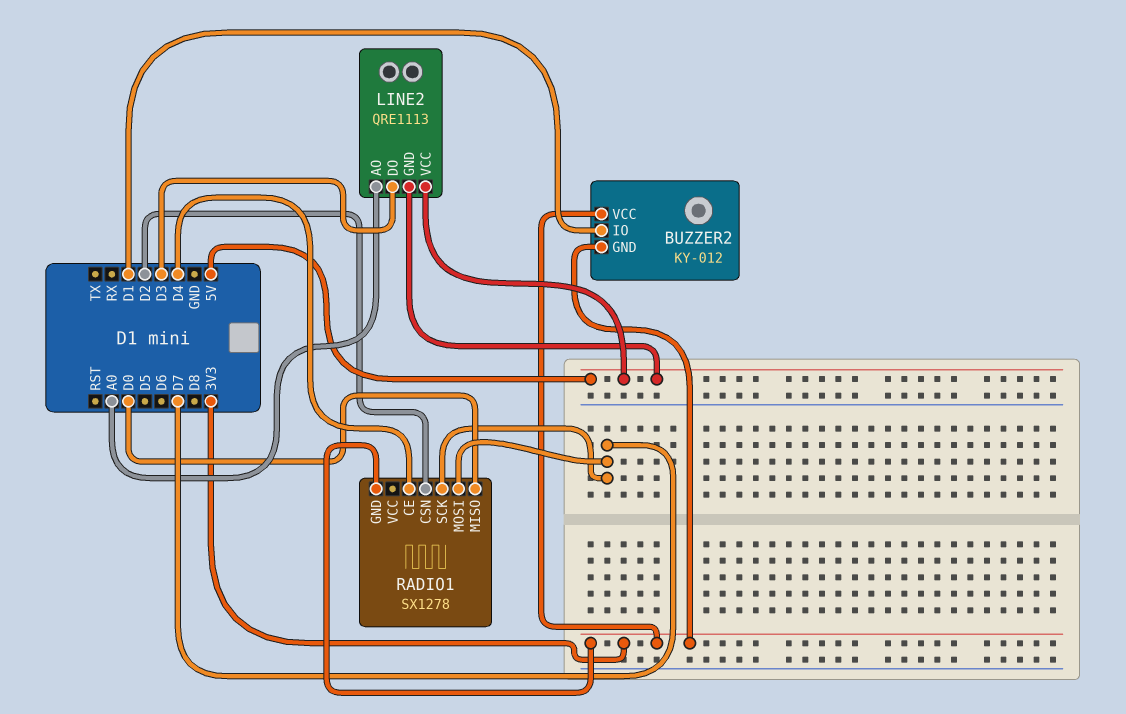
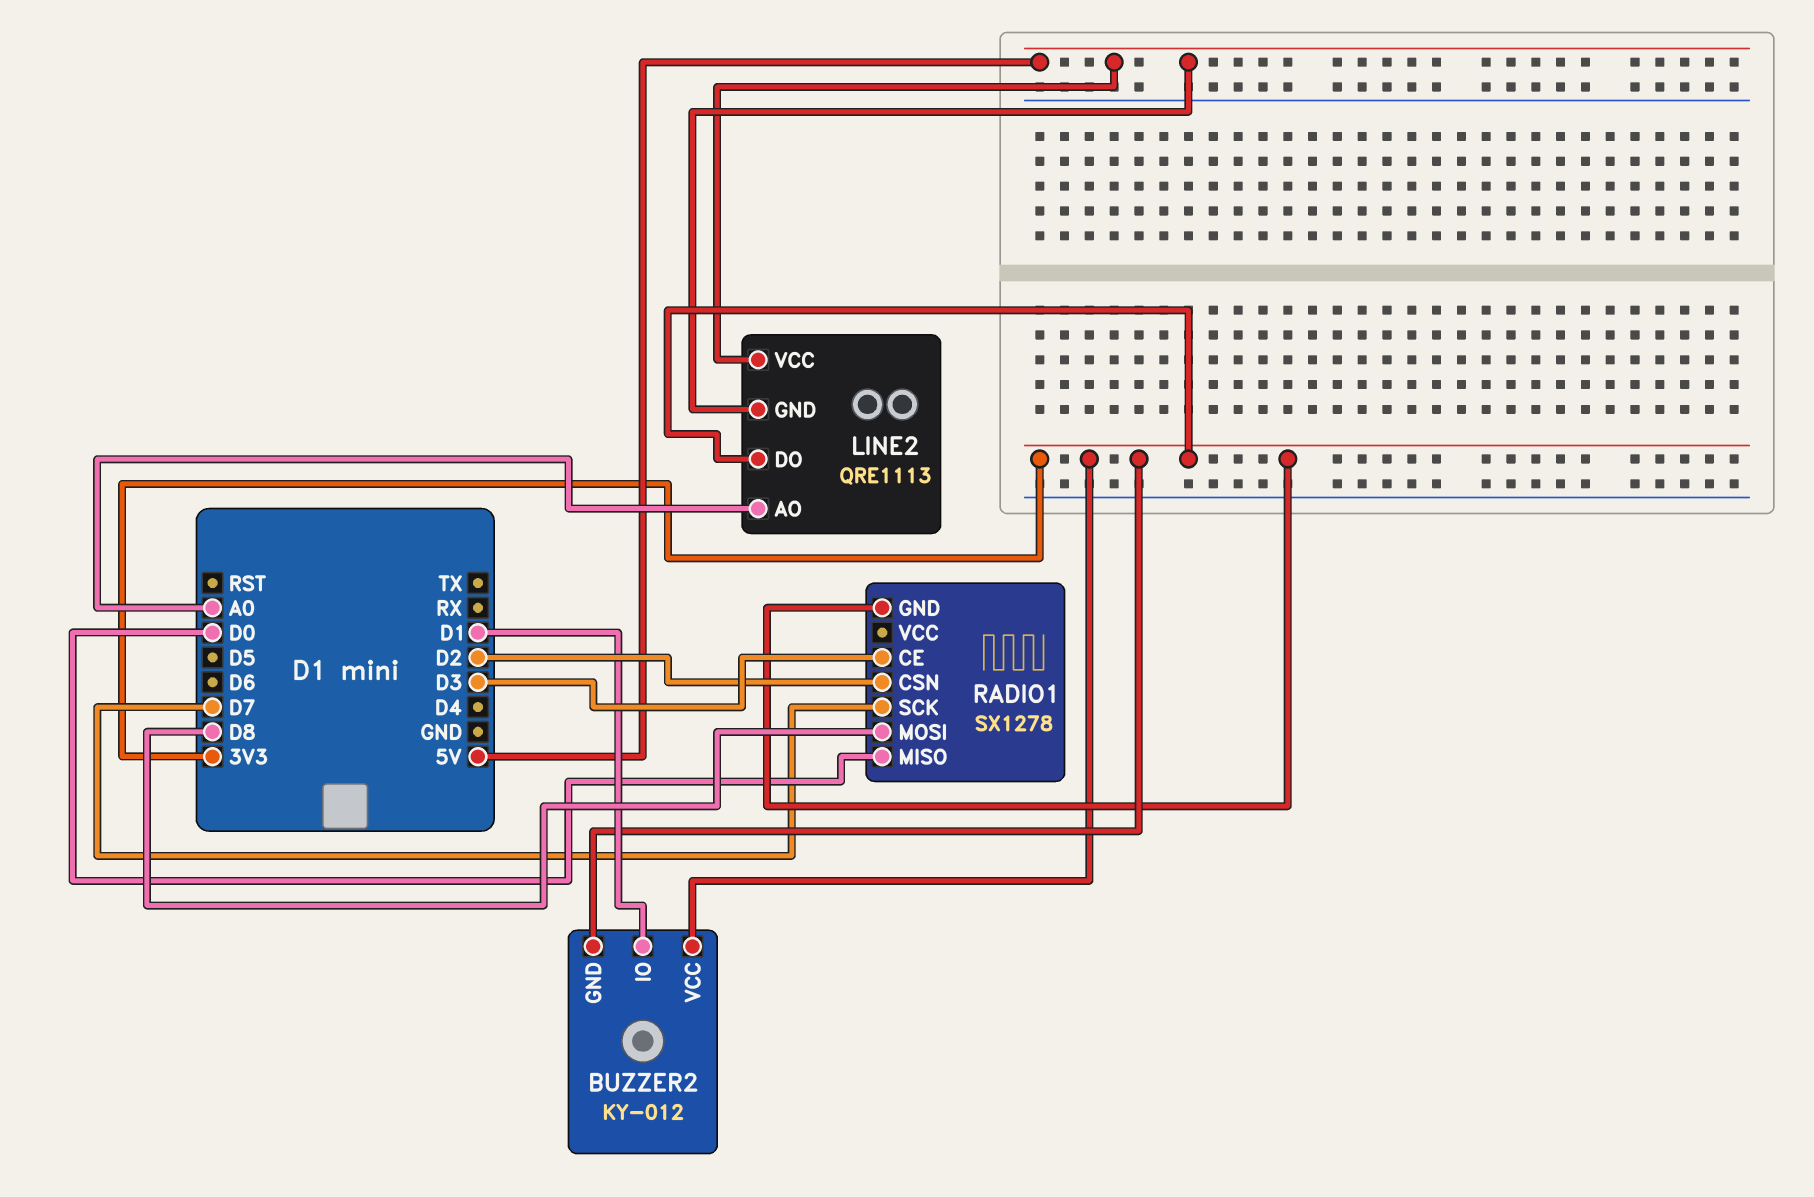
LINE2 pin DO: D3 -> 3V3
RADIO1 pin CE: D4 -> D3
RADIO1 pin MOSI: D7 -> D8

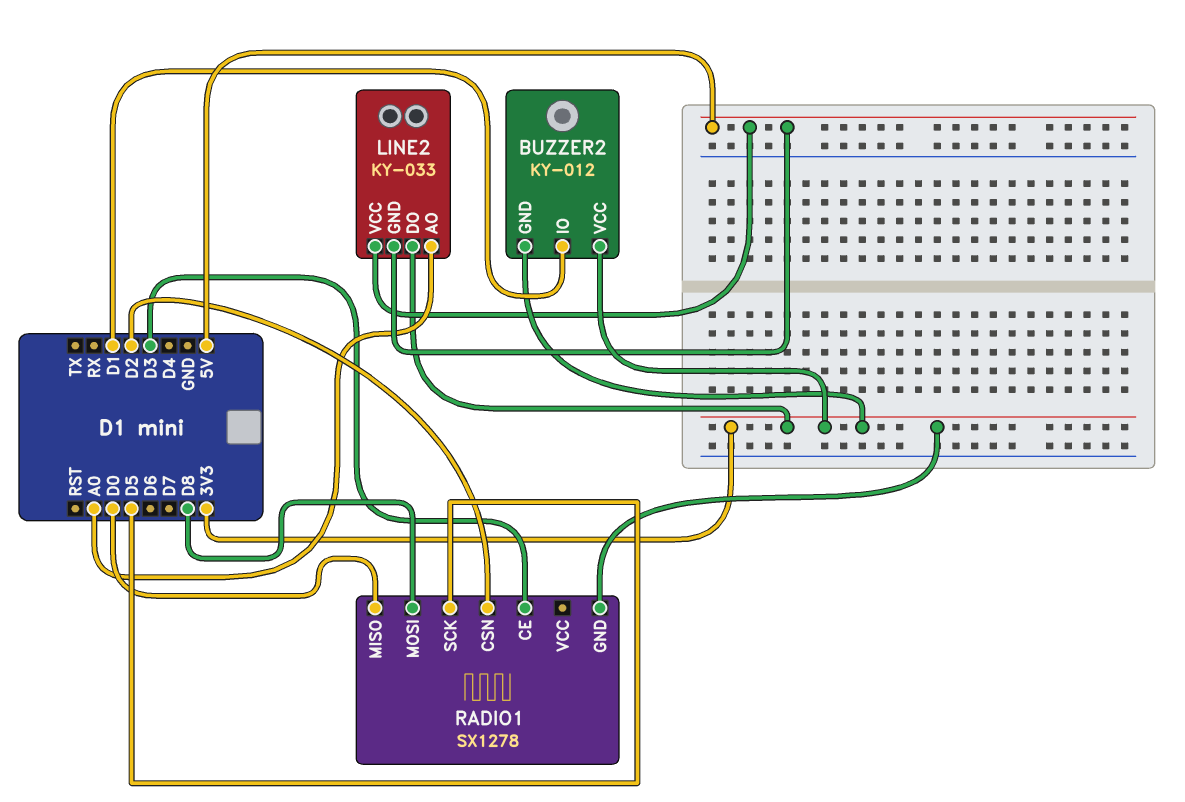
LINE2: QRE1113 -> KY-033
RADIO1 pin SCK: D7 -> D5

